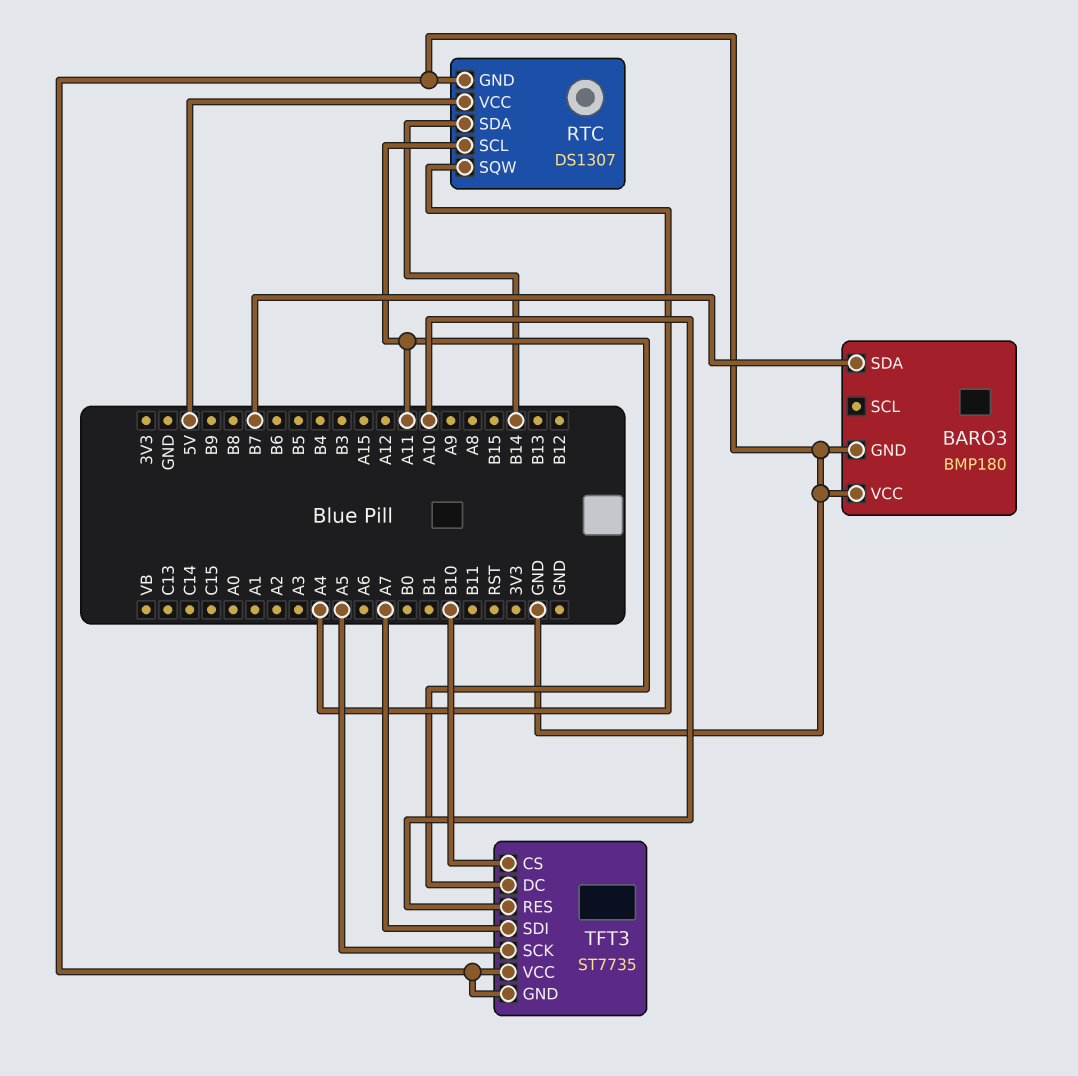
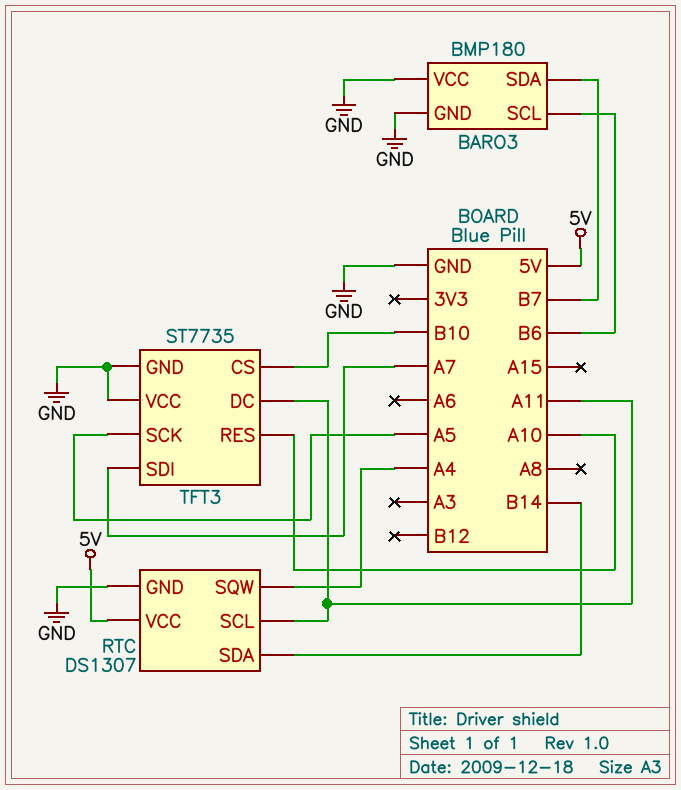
BARO3 pin SCL: none -> B6

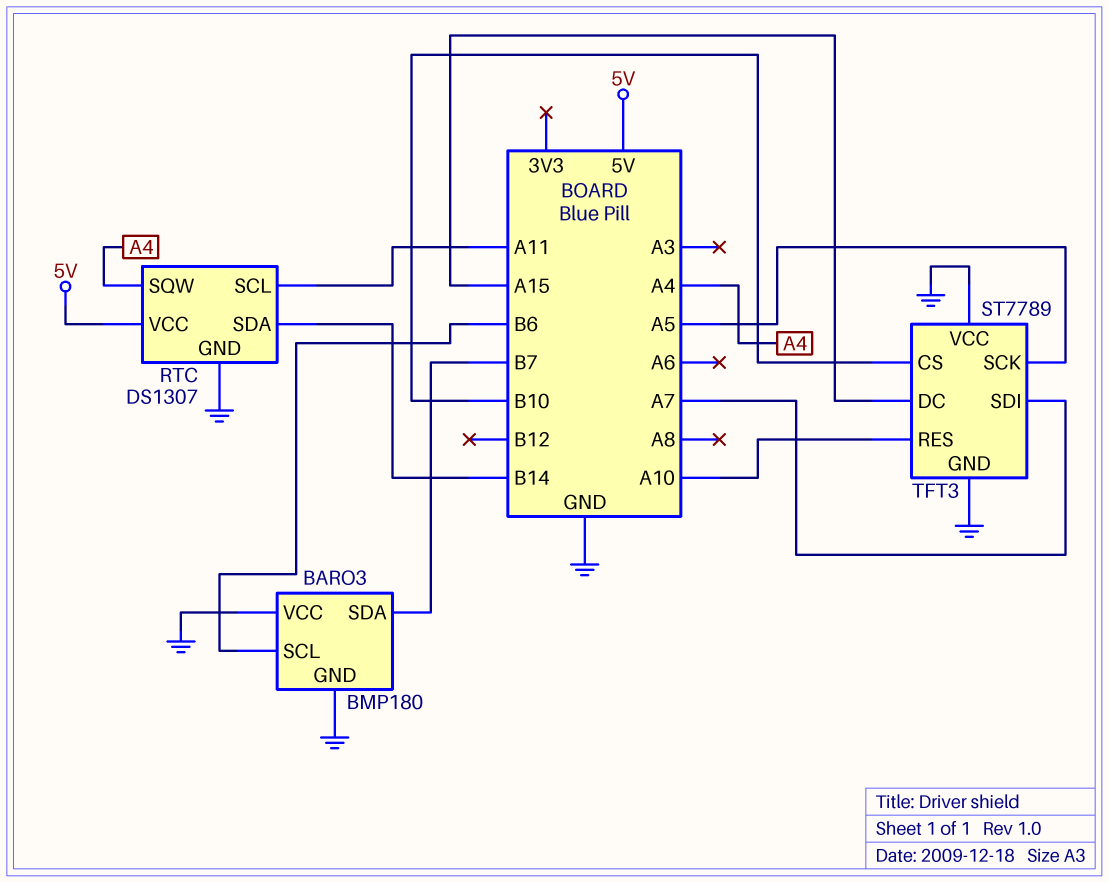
TFT3: ST7735 -> ST7789
TFT3 pin DC: A11 -> A15

